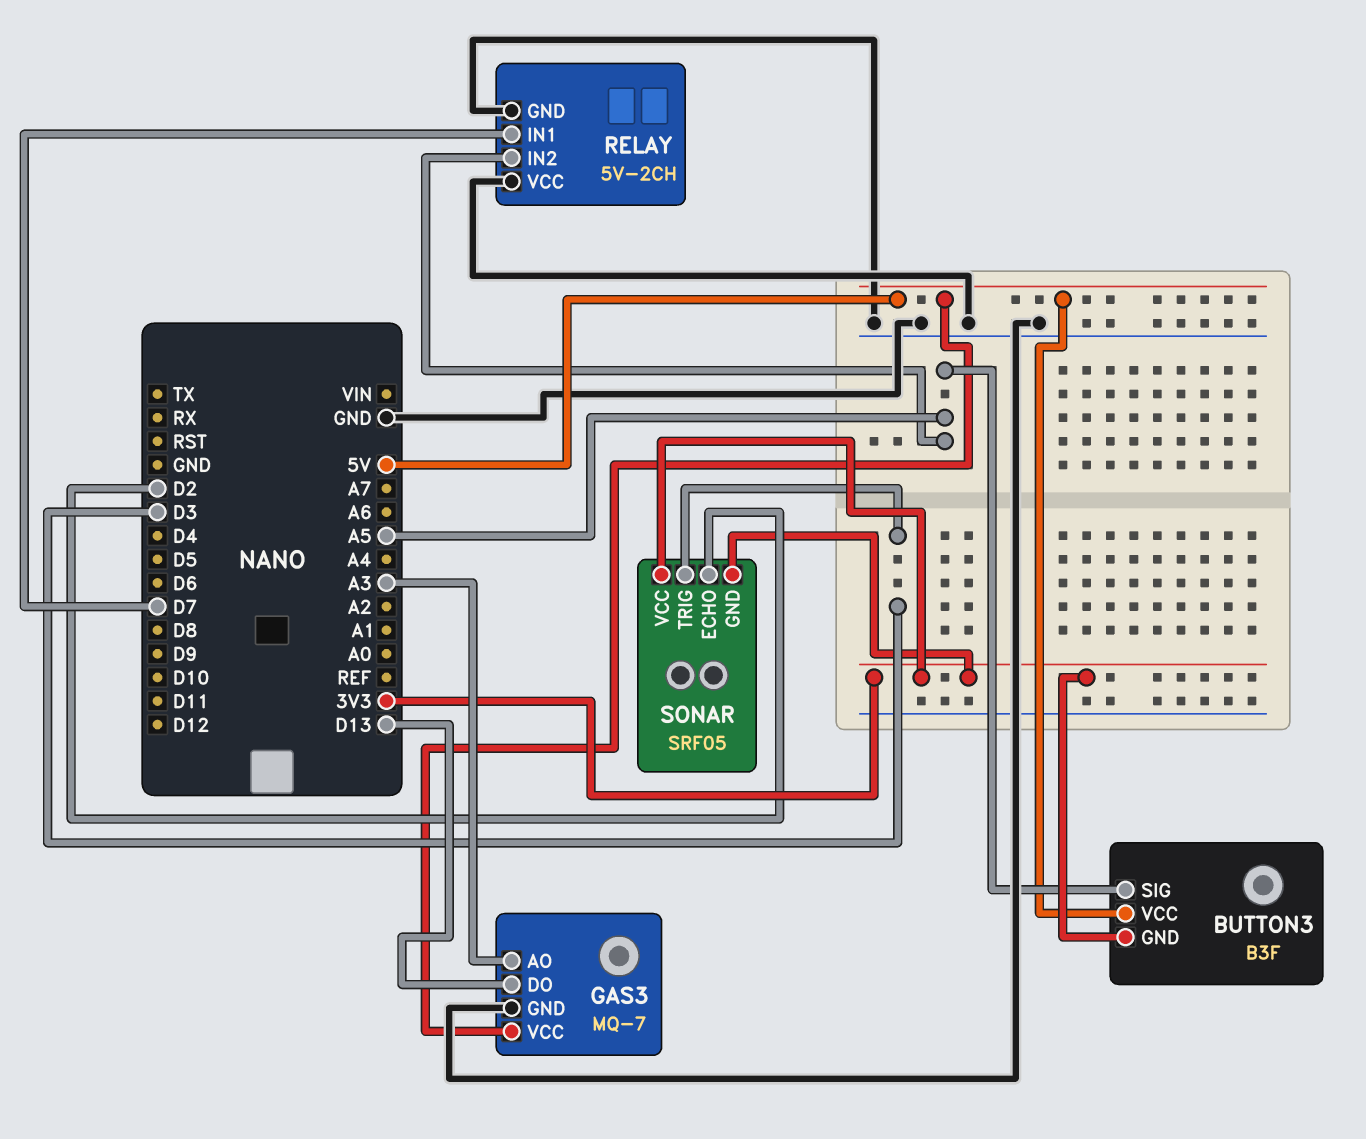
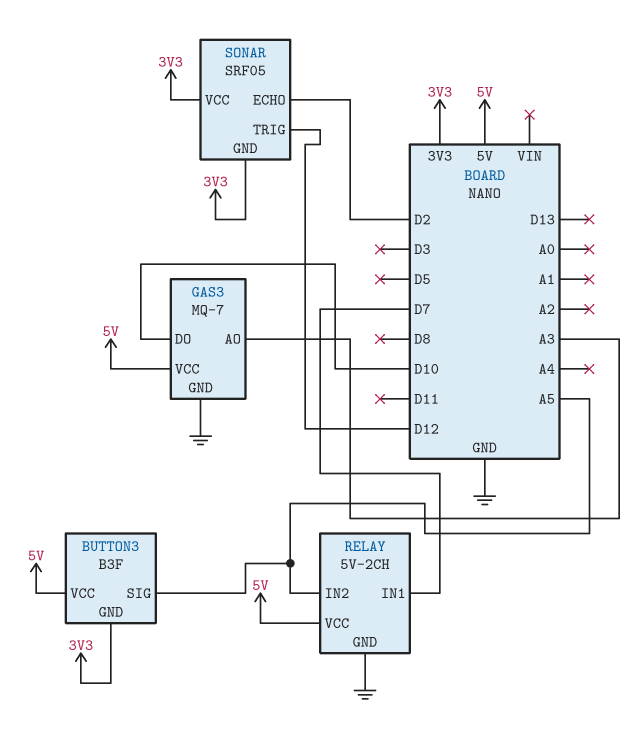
GAS3 pin DO: D13 -> D10
RELAY pin VCC: GND -> 5V
SONAR pin TRIG: D3 -> D12

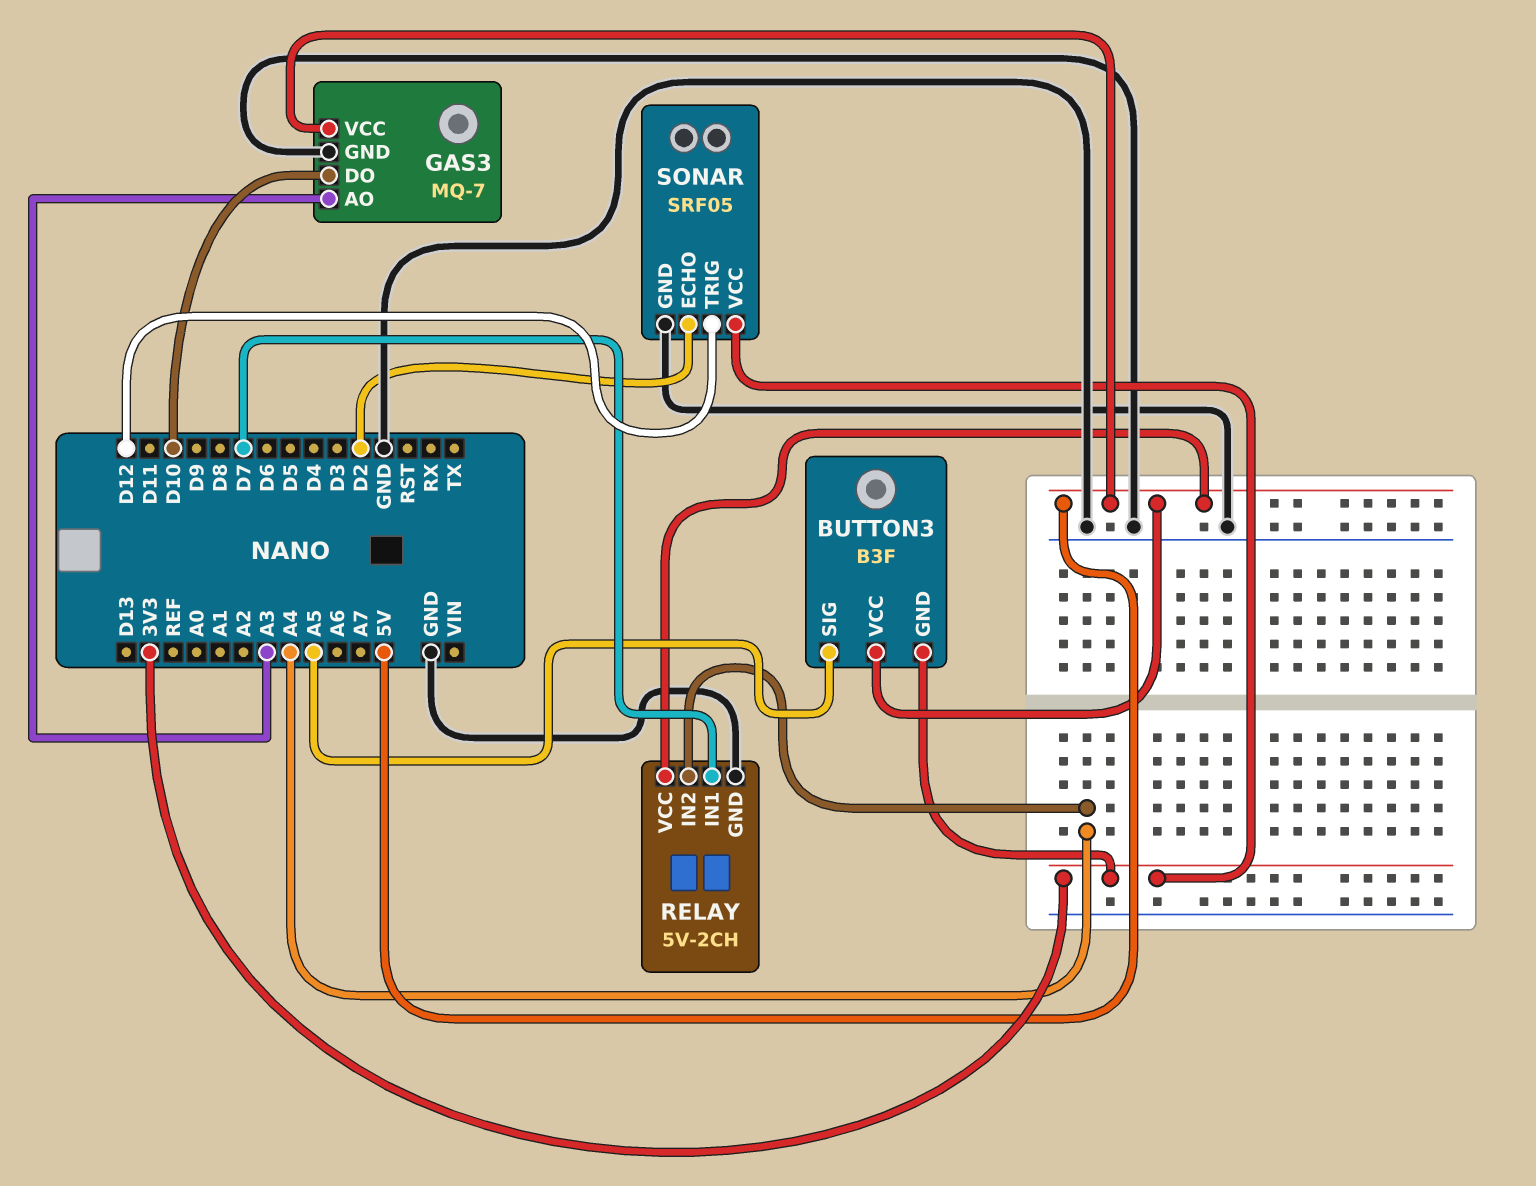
RELAY pin IN2: A5 -> A4
SONAR pin GND: 3V3 -> GND

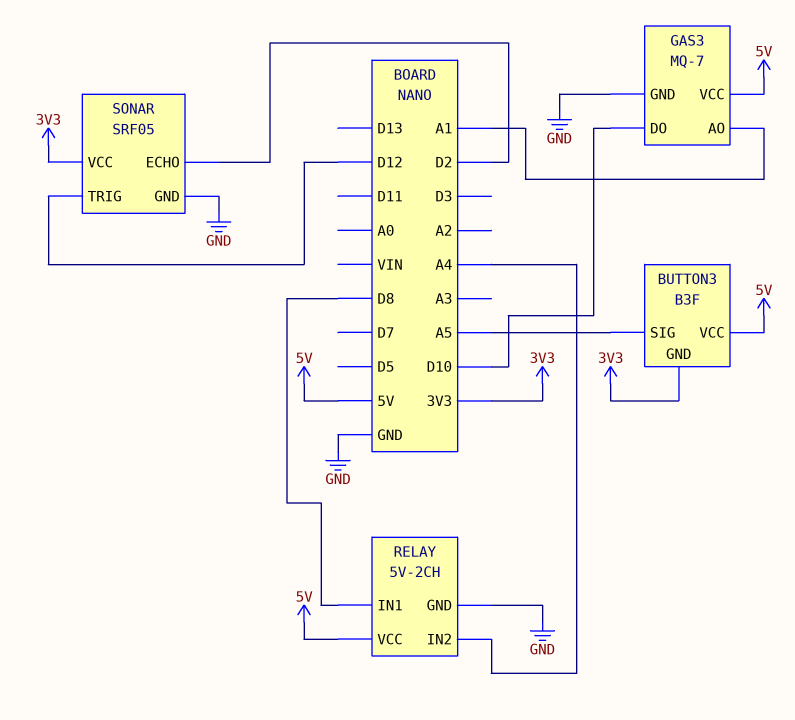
GAS3 pin AO: A3 -> A1
RELAY pin IN1: D7 -> D8

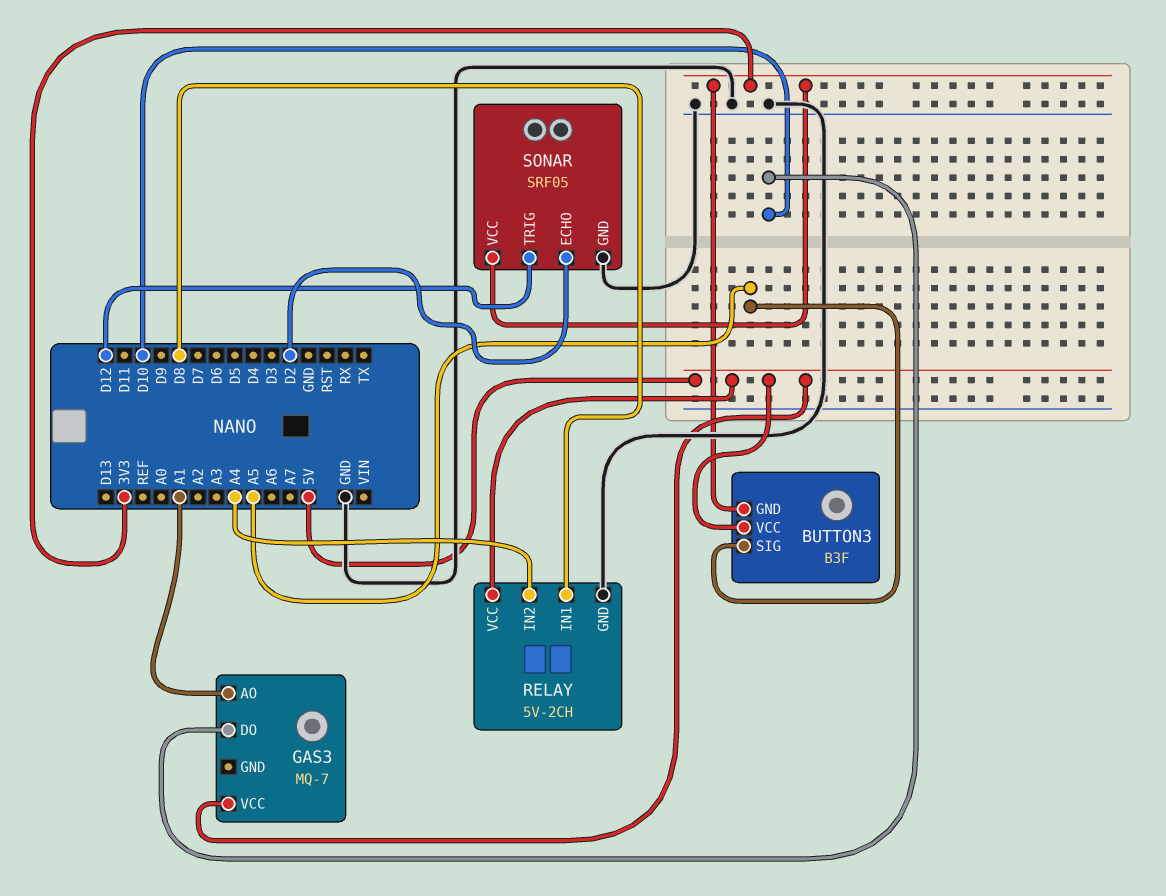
GAS3 pin GND: GND -> none

